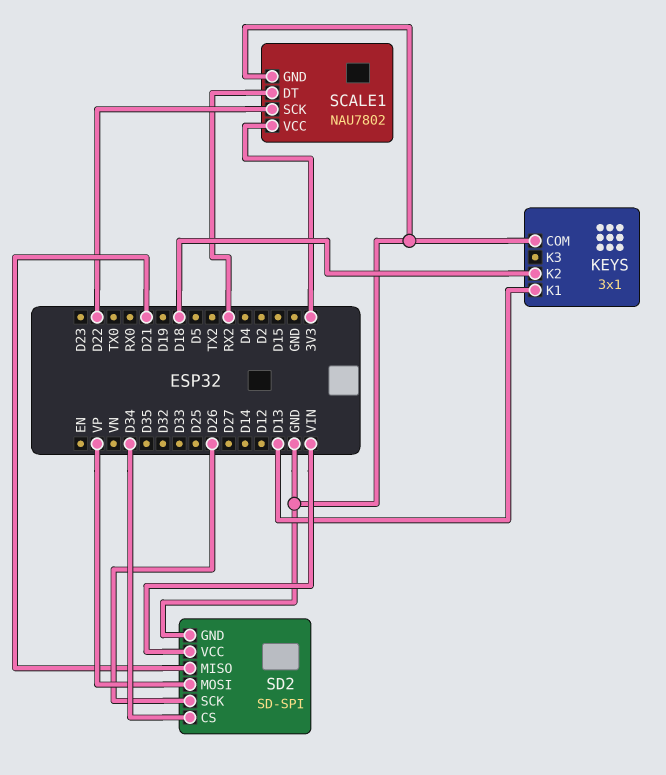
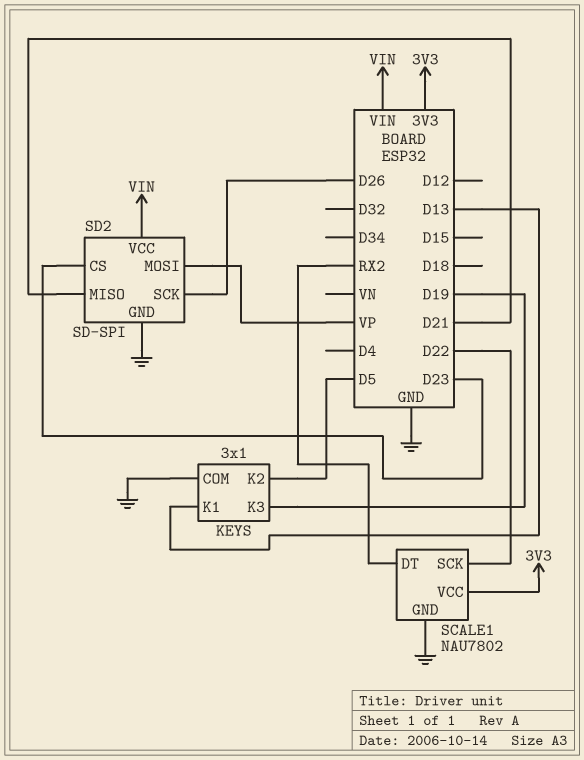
KEYS pin K2: D18 -> D5
KEYS pin K3: none -> D19
SD2 pin CS: D34 -> D23

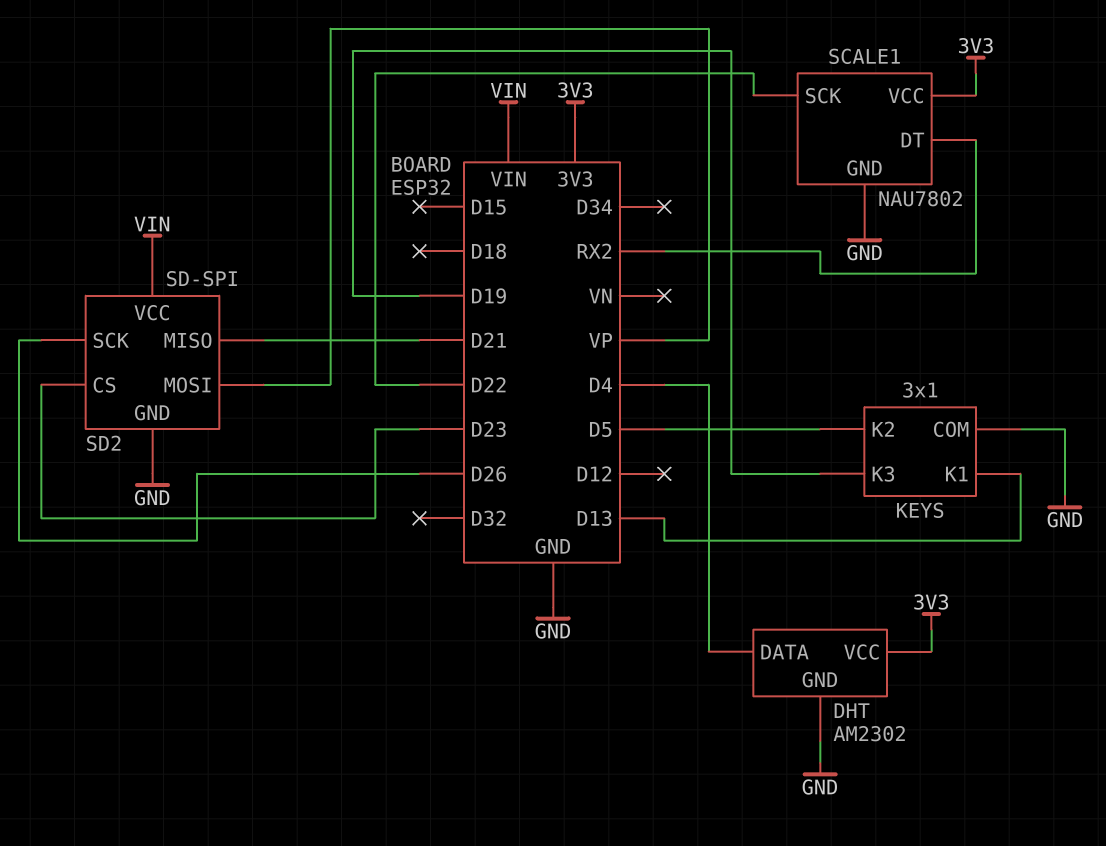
DHT: none -> AM2302
DHT pin DATA: none -> D4
DHT pin GND: none -> GND
DHT pin VCC: none -> 3V3

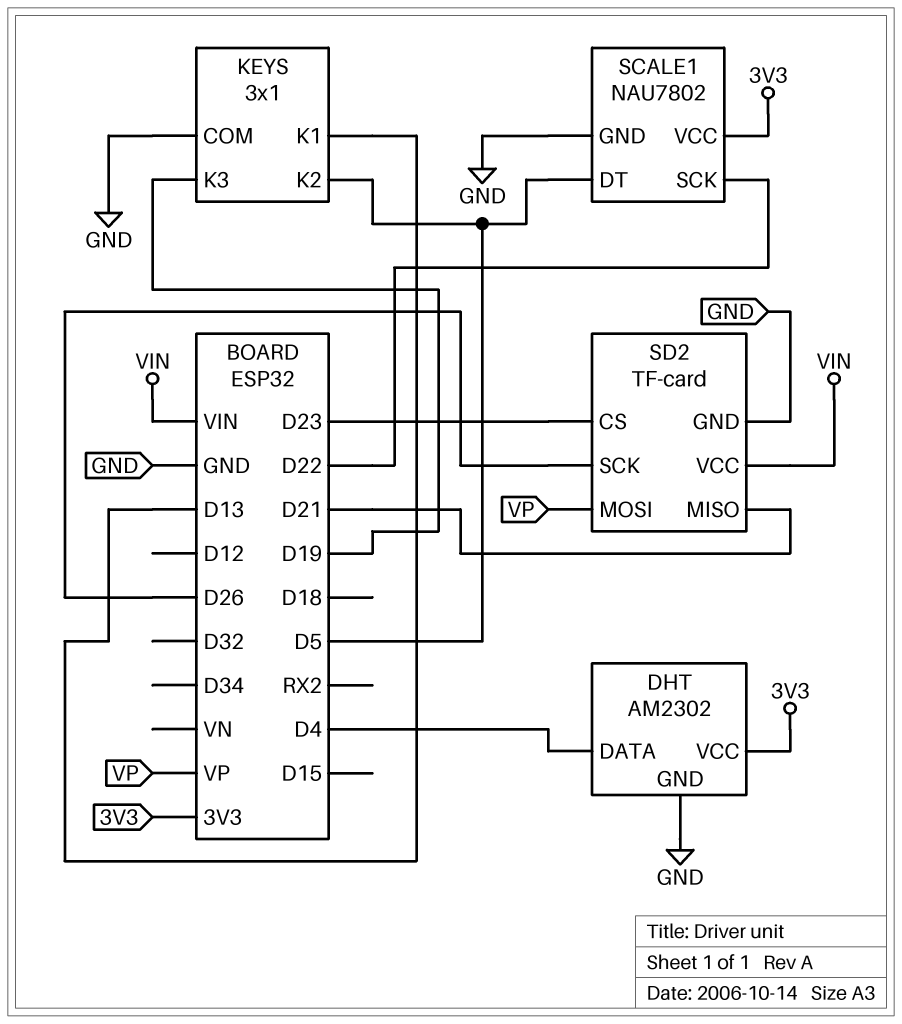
SCALE1 pin DT: RX2 -> D5
SD2: SD-SPI -> TF-card

